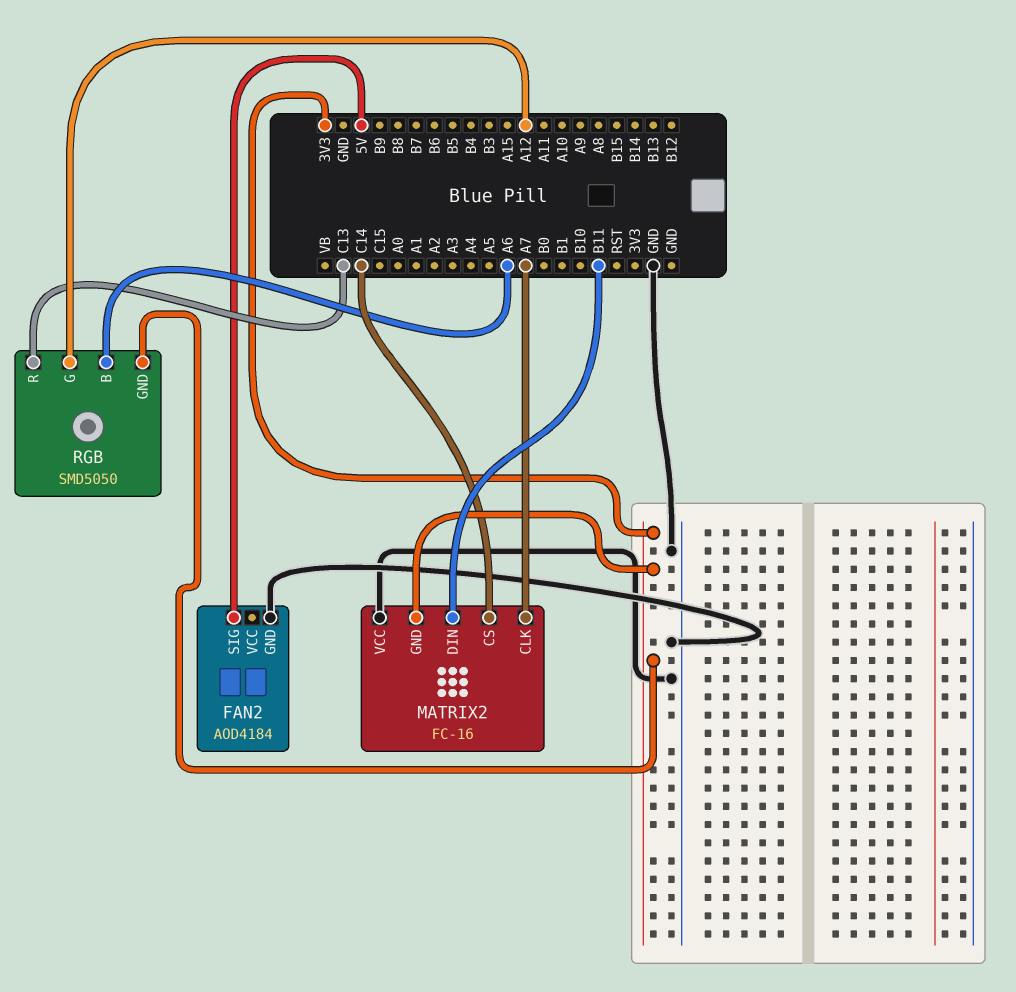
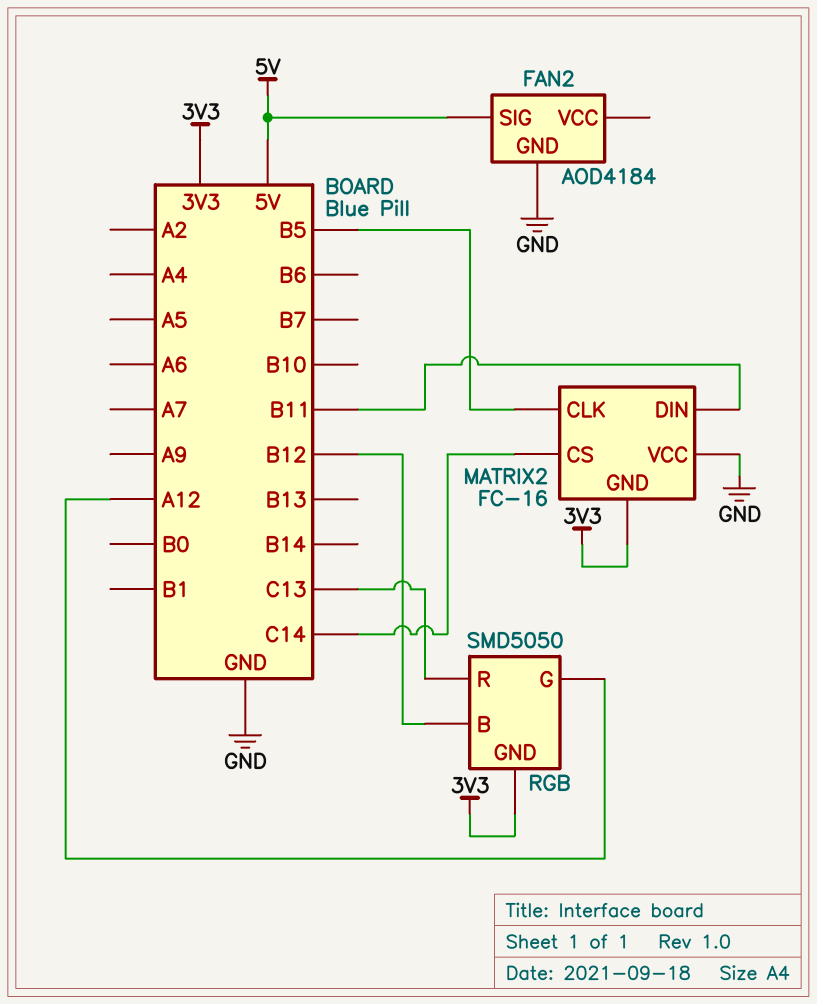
MATRIX2 pin CLK: A7 -> B5
RGB pin B: A6 -> B12

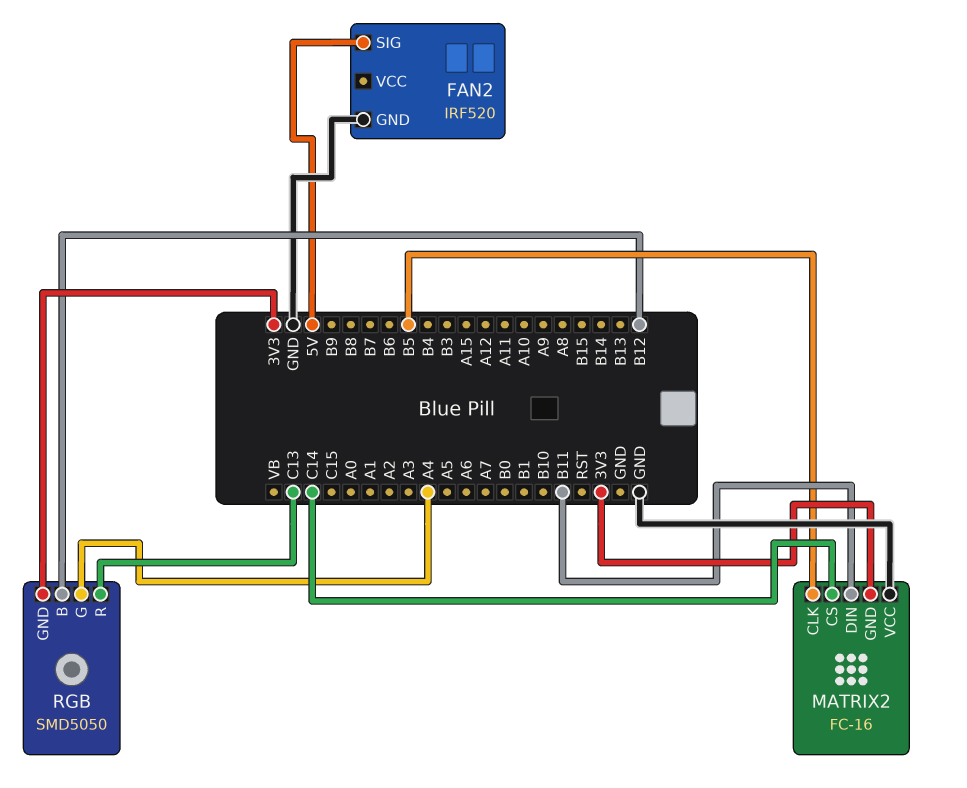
FAN2: AOD4184 -> IRF520
RGB pin G: A12 -> A4

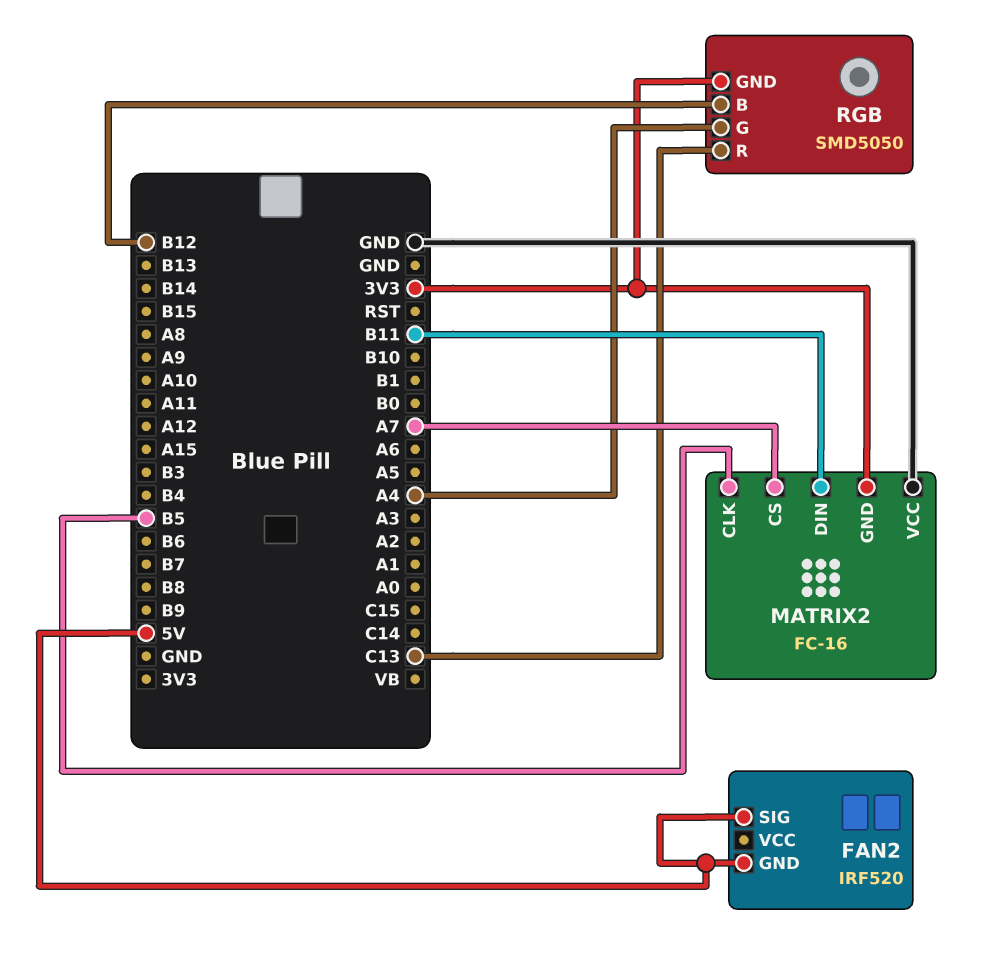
FAN2 pin GND: GND -> 5V
MATRIX2 pin CS: C14 -> A7

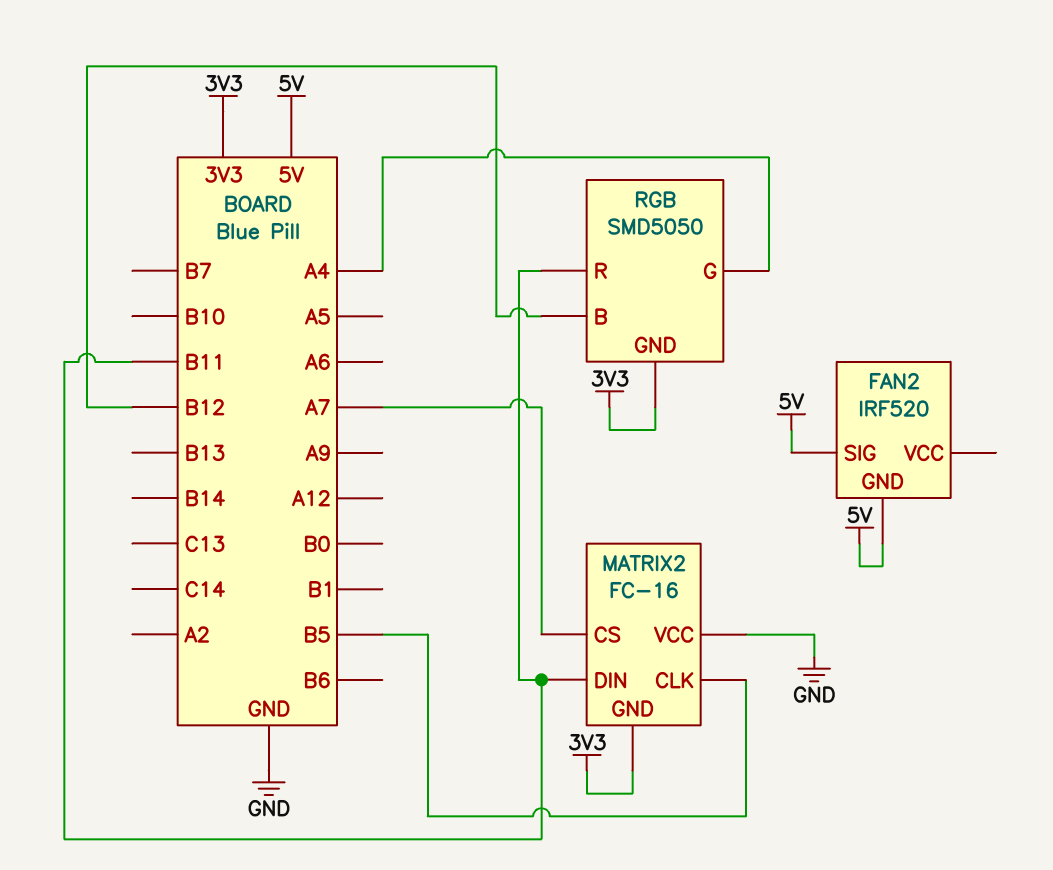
RGB pin R: C13 -> B11

